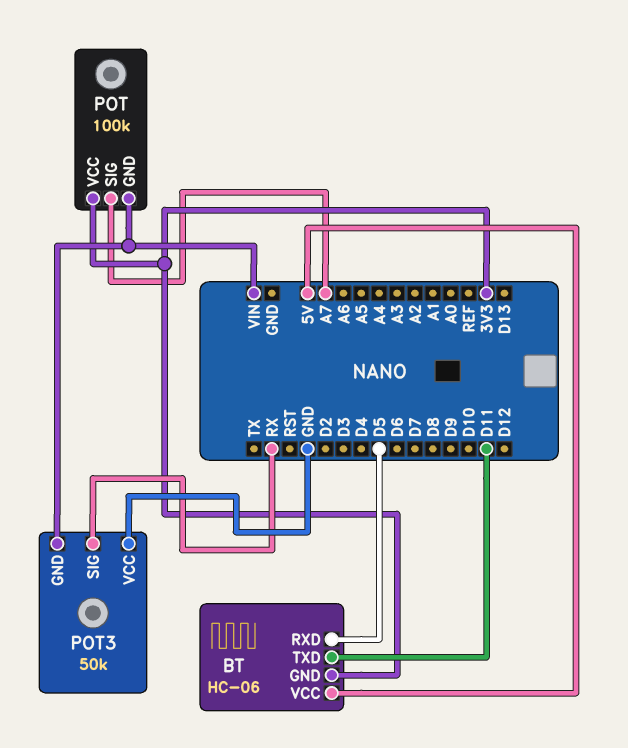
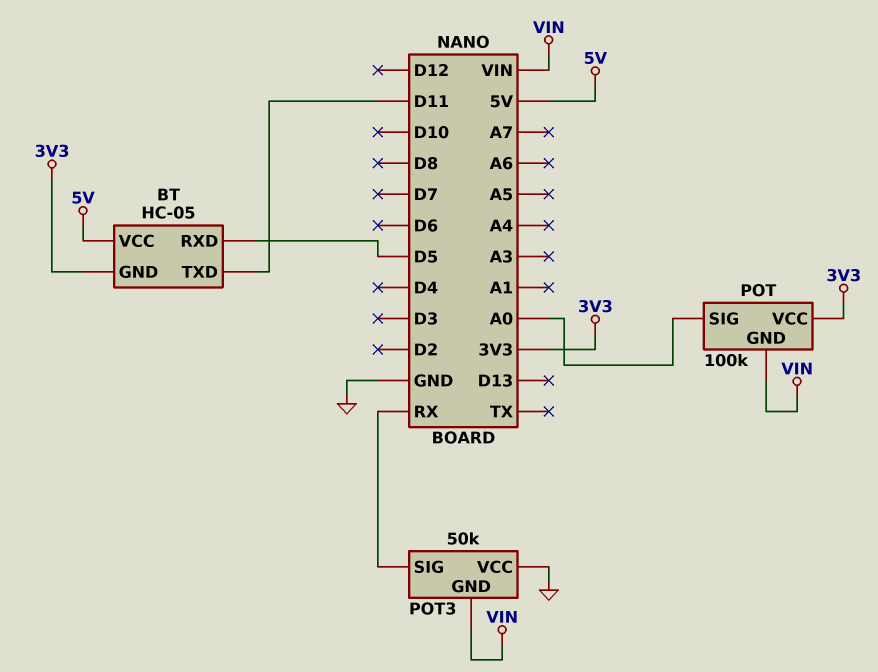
BT: HC-06 -> HC-05
POT pin SIG: A7 -> A0

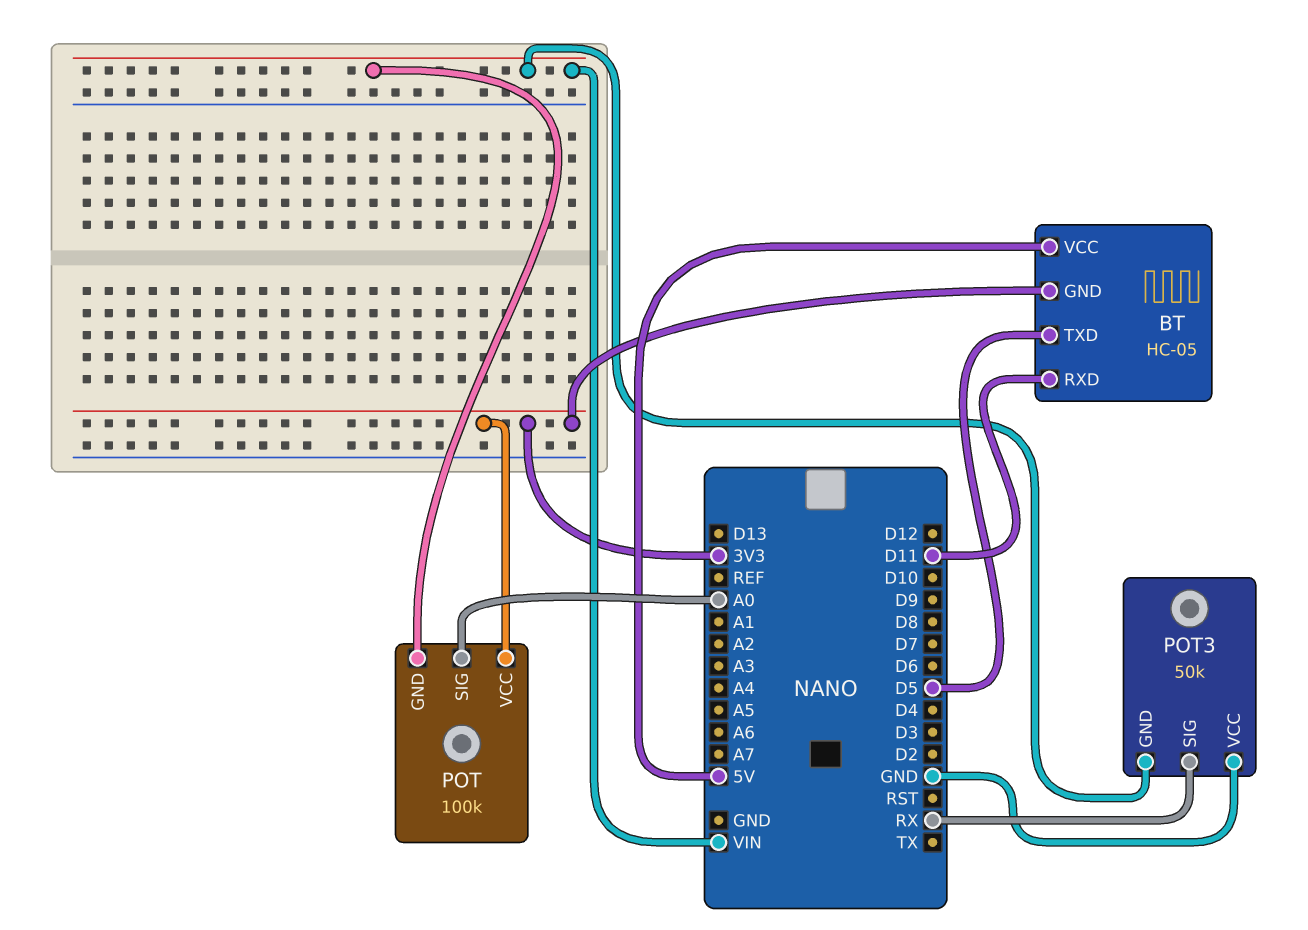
BT pin RXD: D5 -> D11
BT pin TXD: D11 -> D5

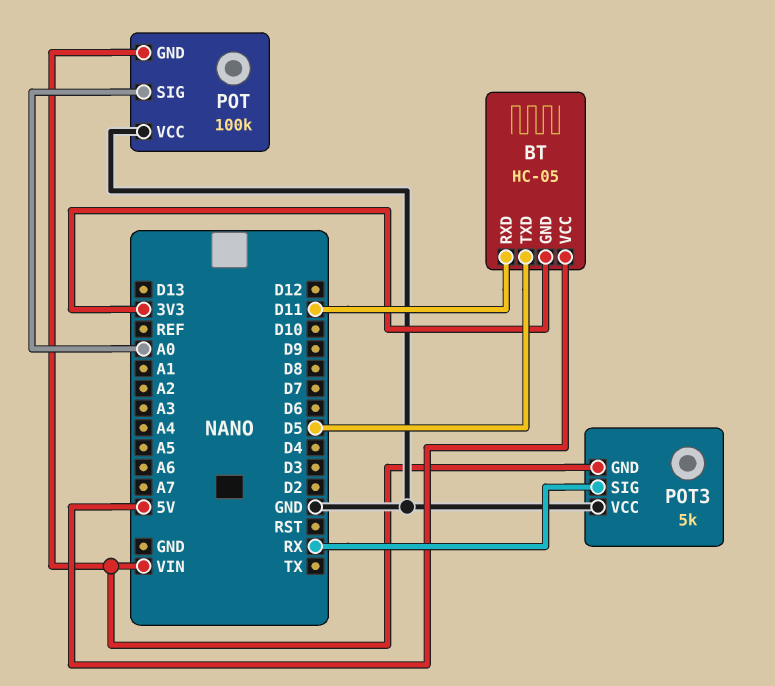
POT pin VCC: 3V3 -> GND
POT3: 50k -> 5k

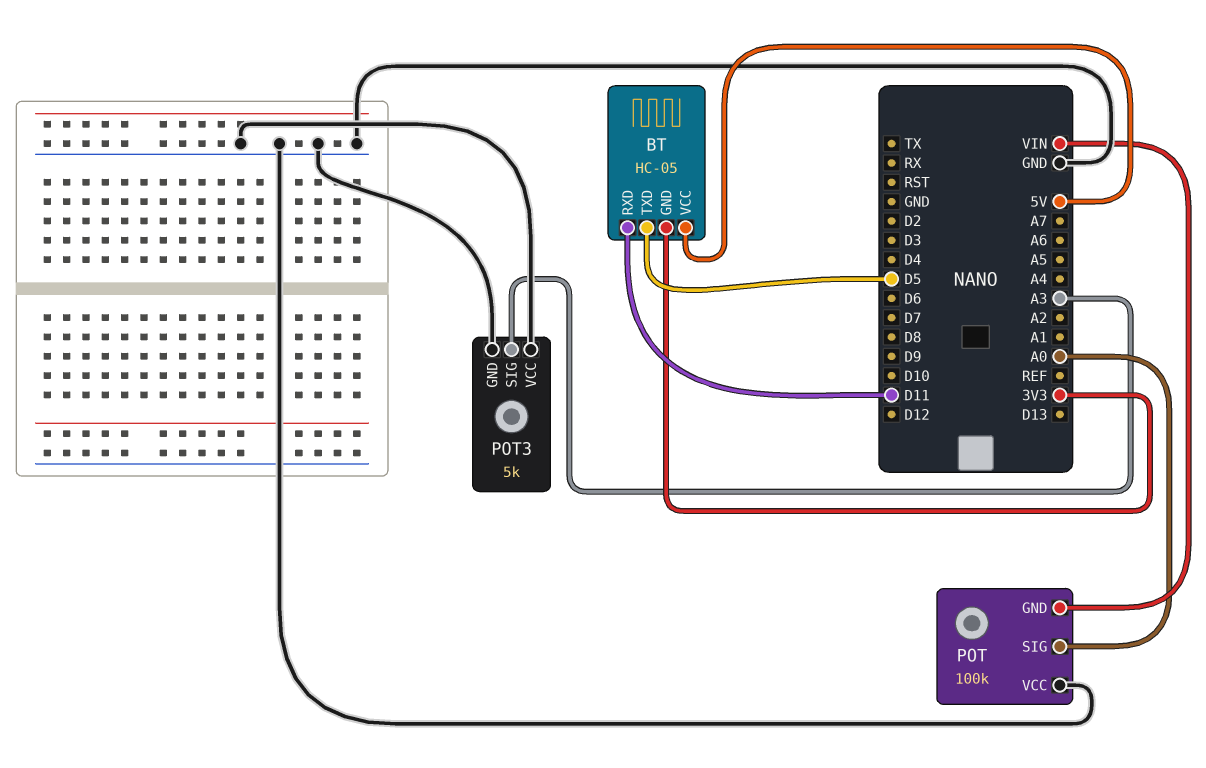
POT3 pin GND: VIN -> GND
POT3 pin SIG: RX -> A3

